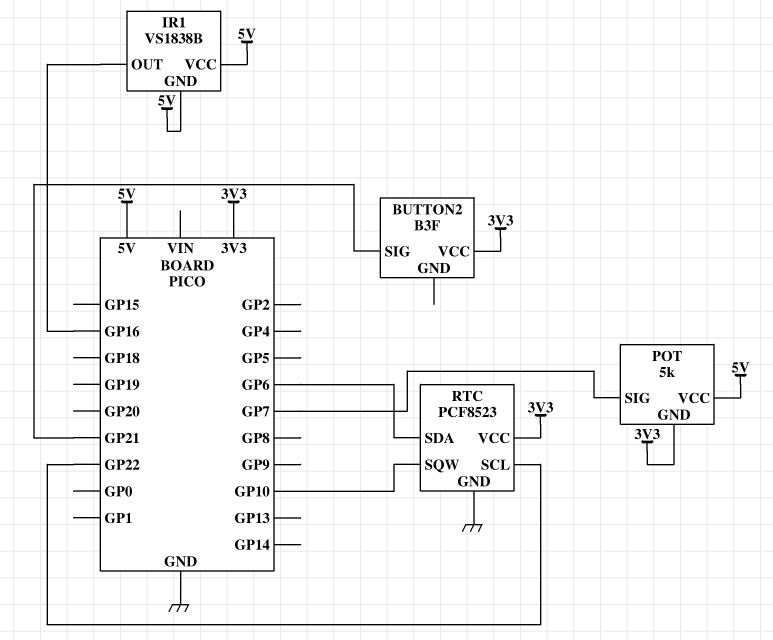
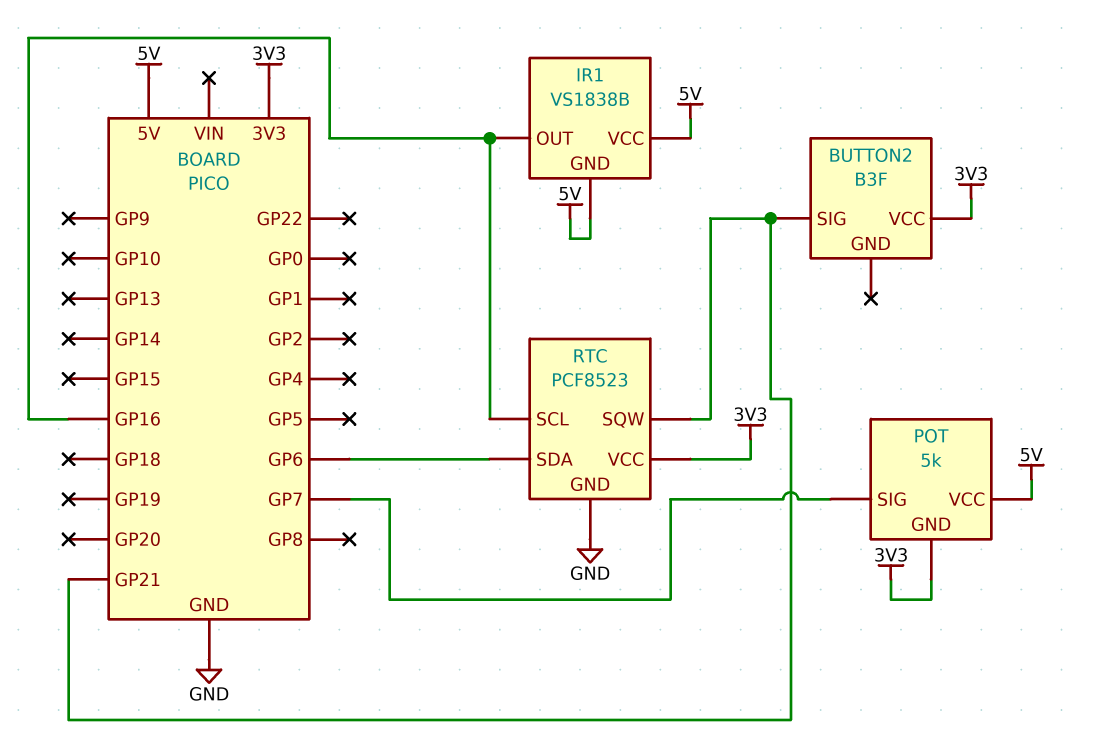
RTC pin SCL: GP22 -> GP16
RTC pin SQW: GP10 -> GP21

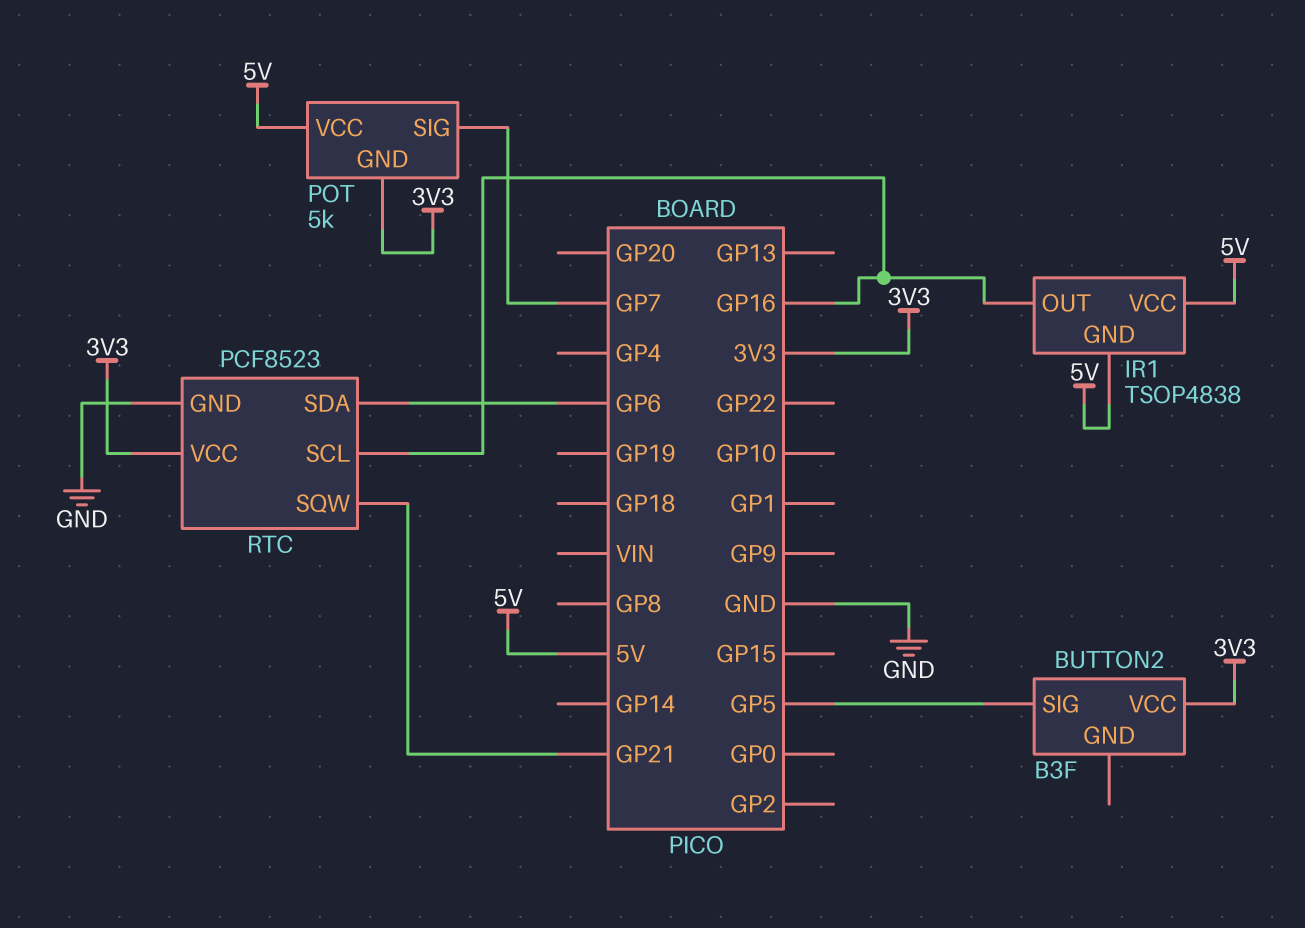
BUTTON2 pin SIG: GP21 -> GP5
IR1: VS1838B -> TSOP4838

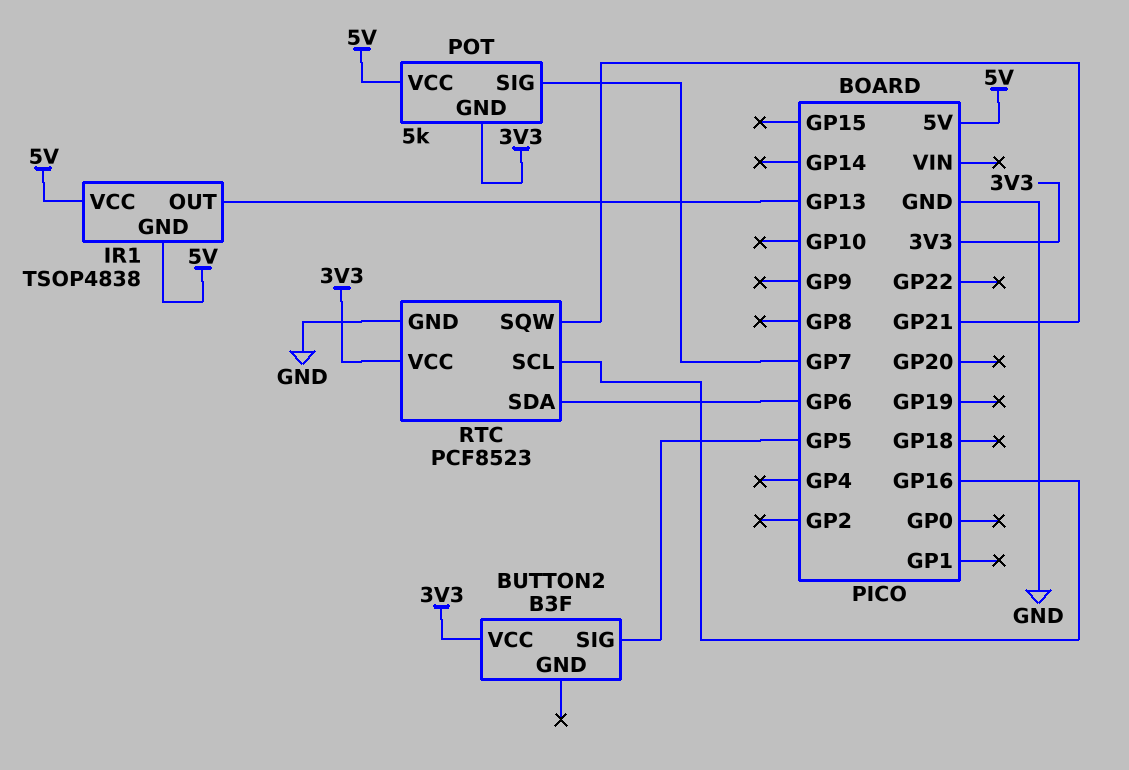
IR1 pin OUT: GP16 -> GP13

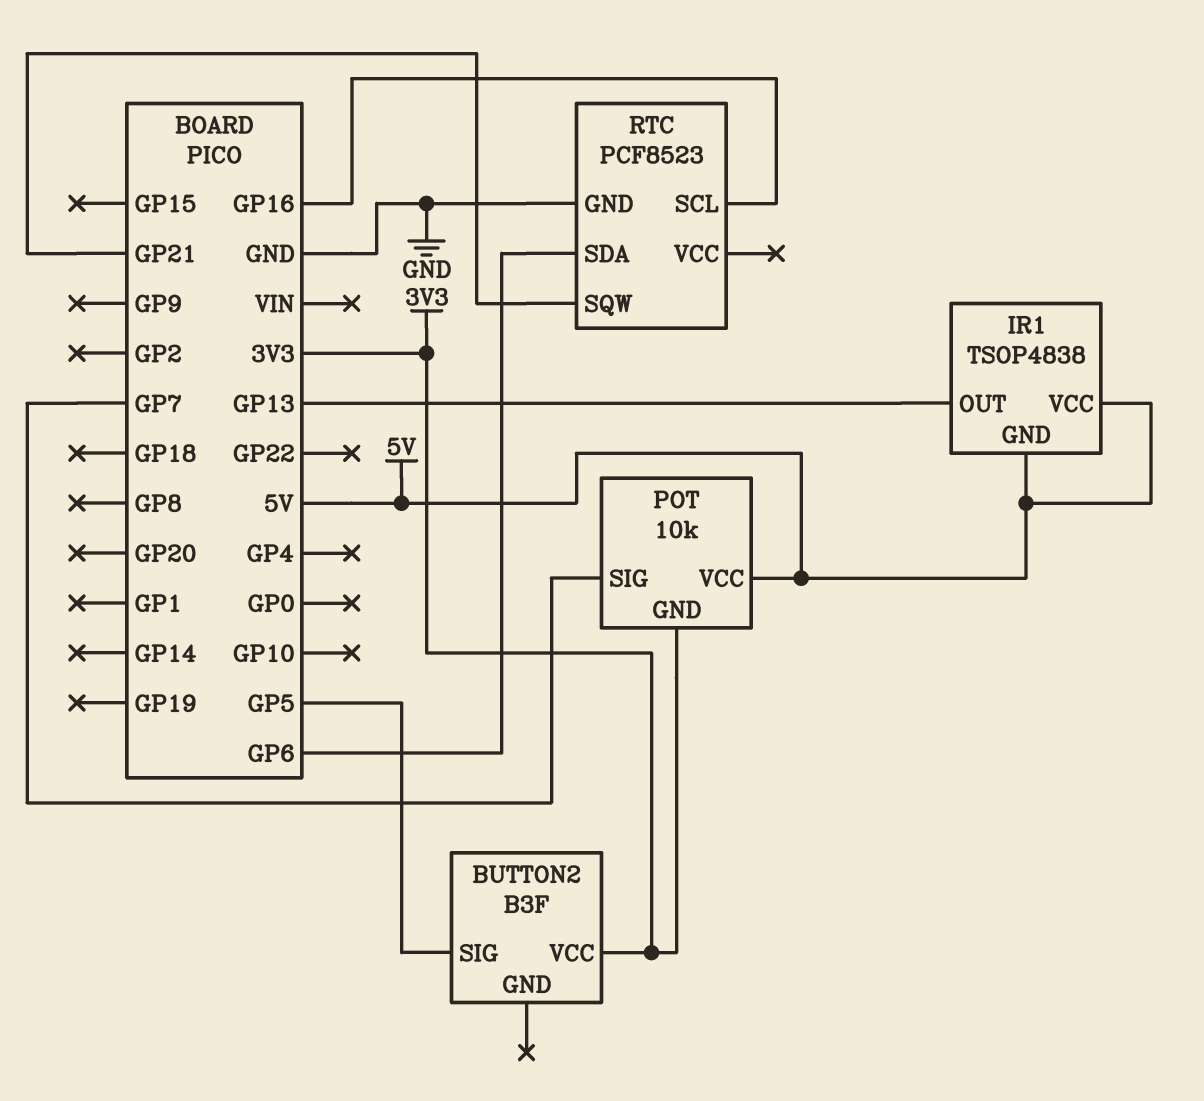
POT: 5k -> 10k
RTC pin VCC: 3V3 -> none

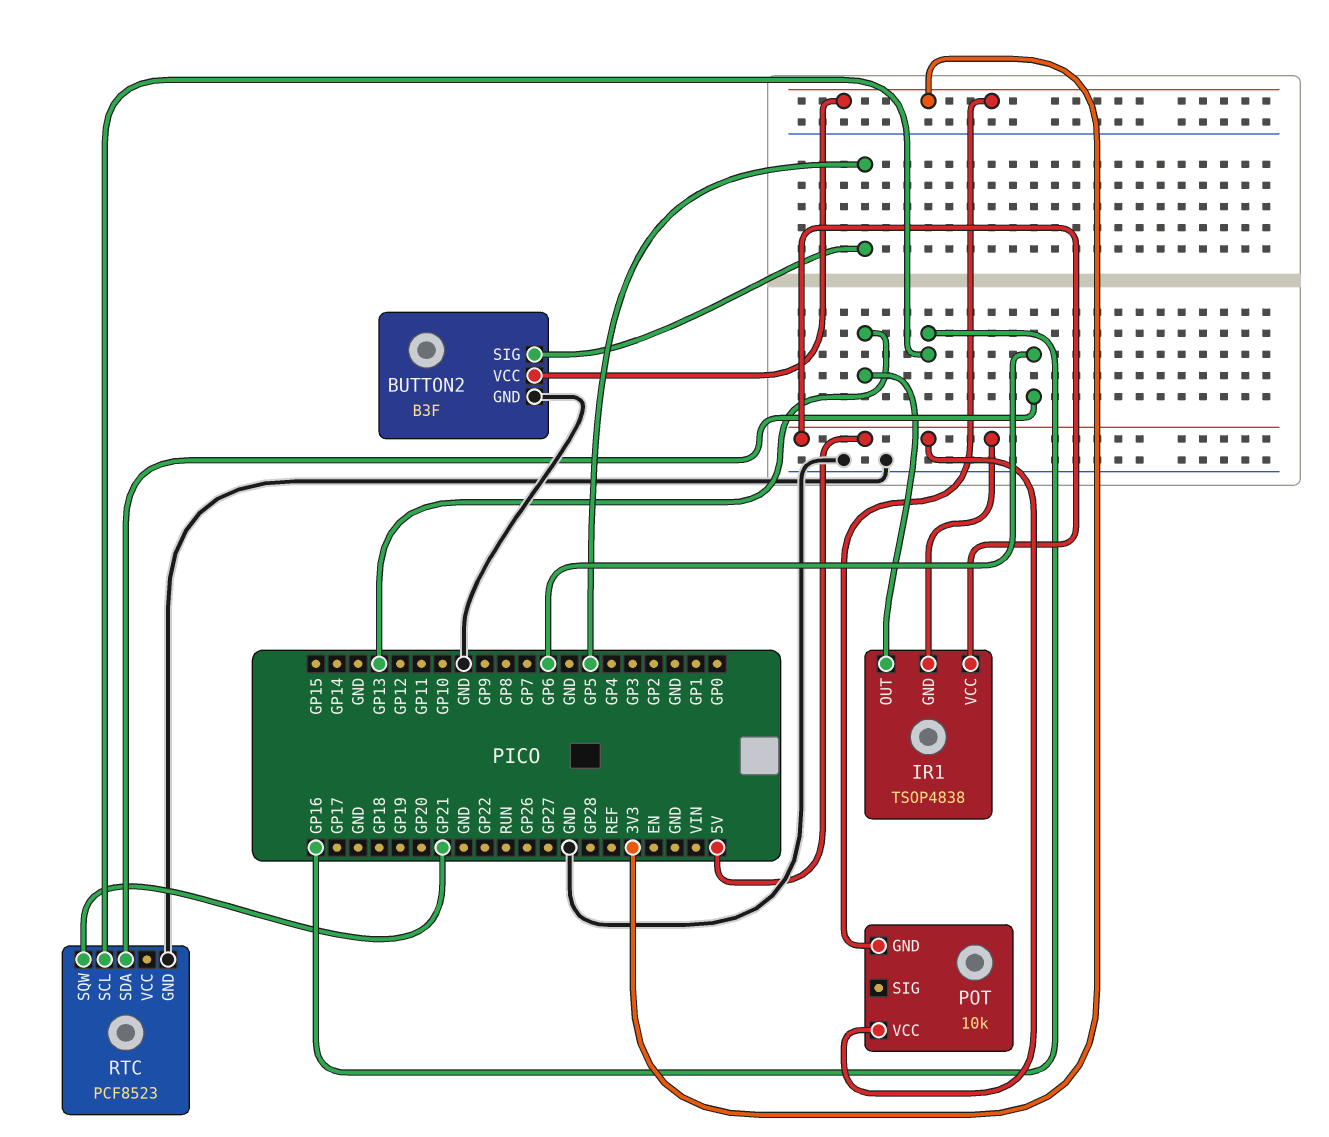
BUTTON2 pin GND: none -> GND
POT pin SIG: GP7 -> none

